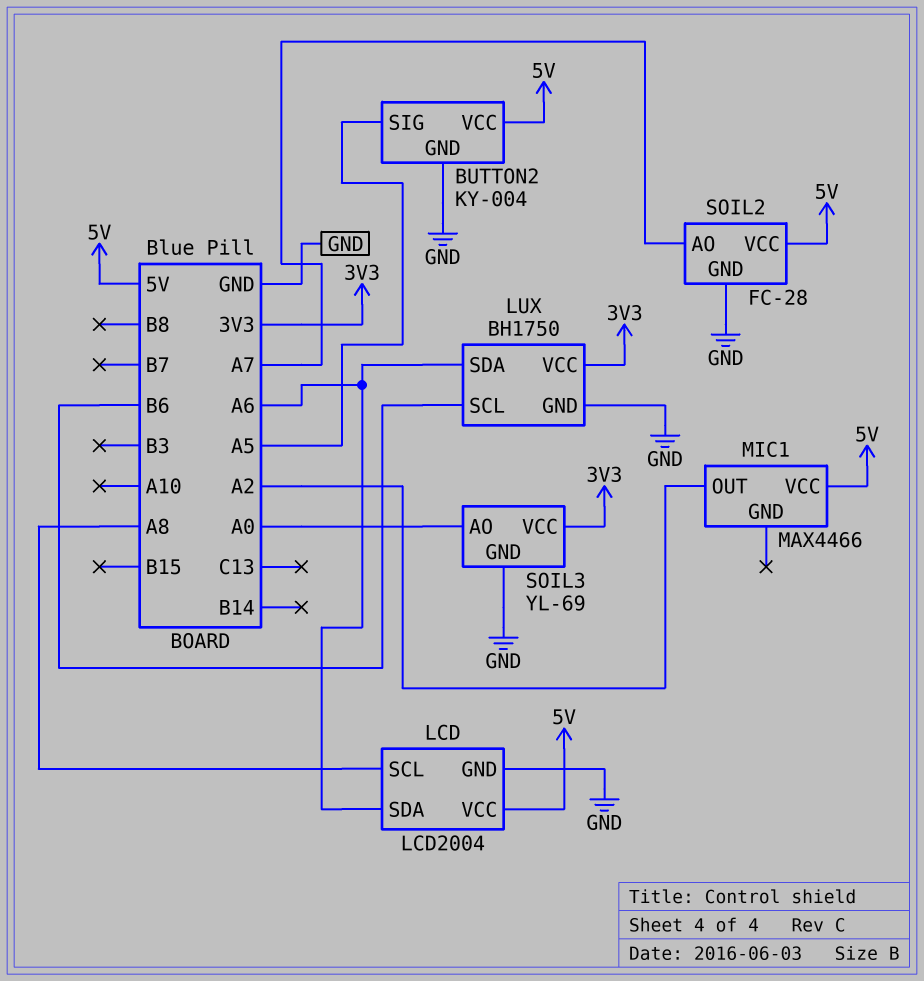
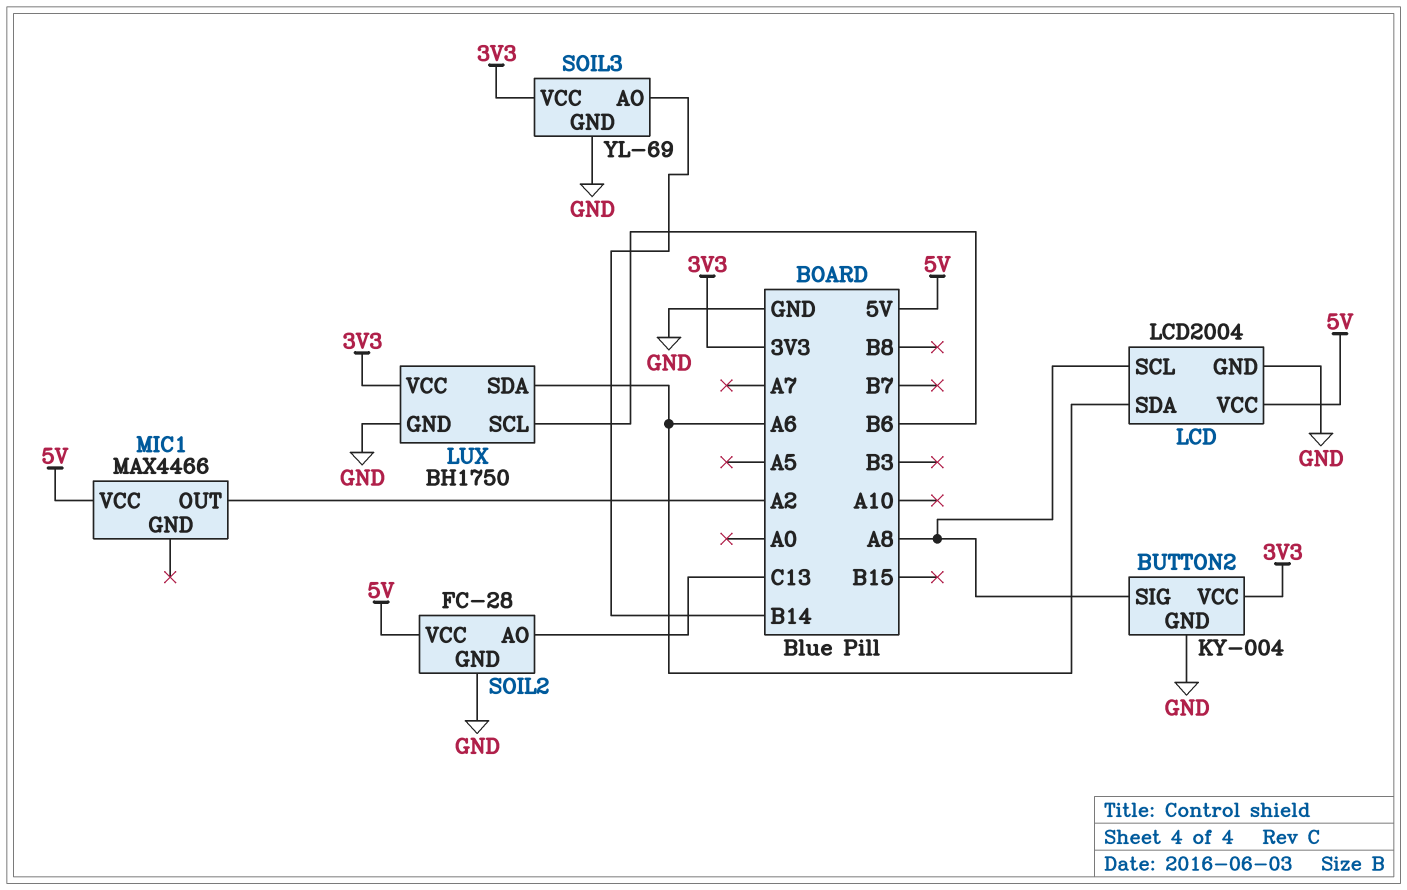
BUTTON2 pin SIG: A5 -> A8
BUTTON2 pin VCC: 5V -> 3V3
SOIL2 pin AO: A7 -> C13
SOIL3 pin AO: A0 -> B14

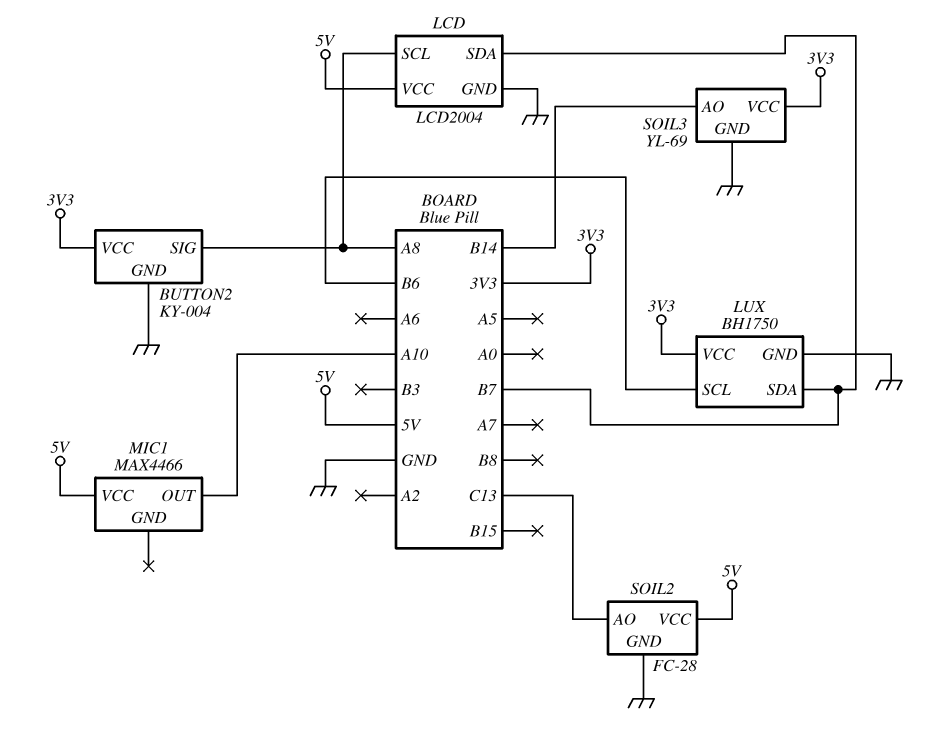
LCD pin SDA: A6 -> B7
LUX pin SDA: A6 -> B7
MIC1 pin OUT: A2 -> A10

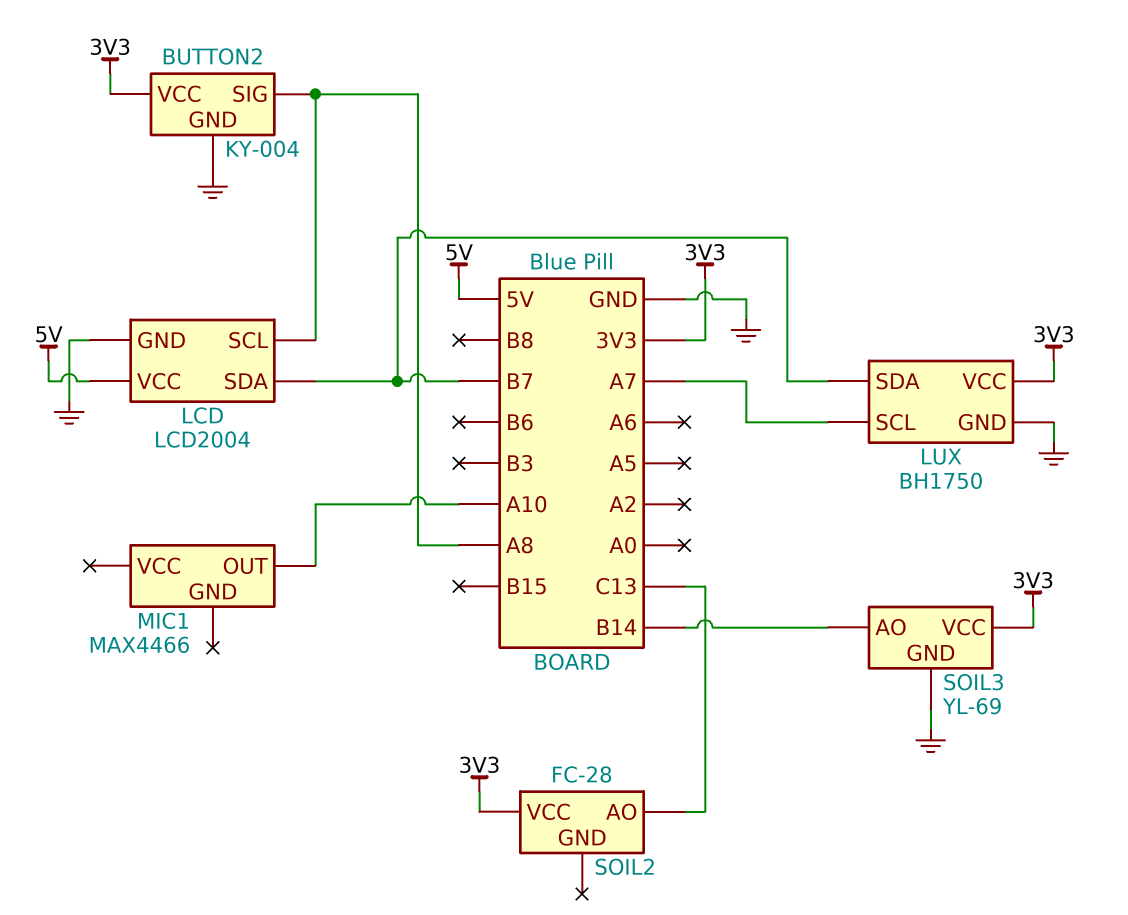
LUX pin SCL: B6 -> A7
MIC1 pin VCC: 5V -> none
SOIL2 pin GND: GND -> none
SOIL2 pin VCC: 5V -> 3V3

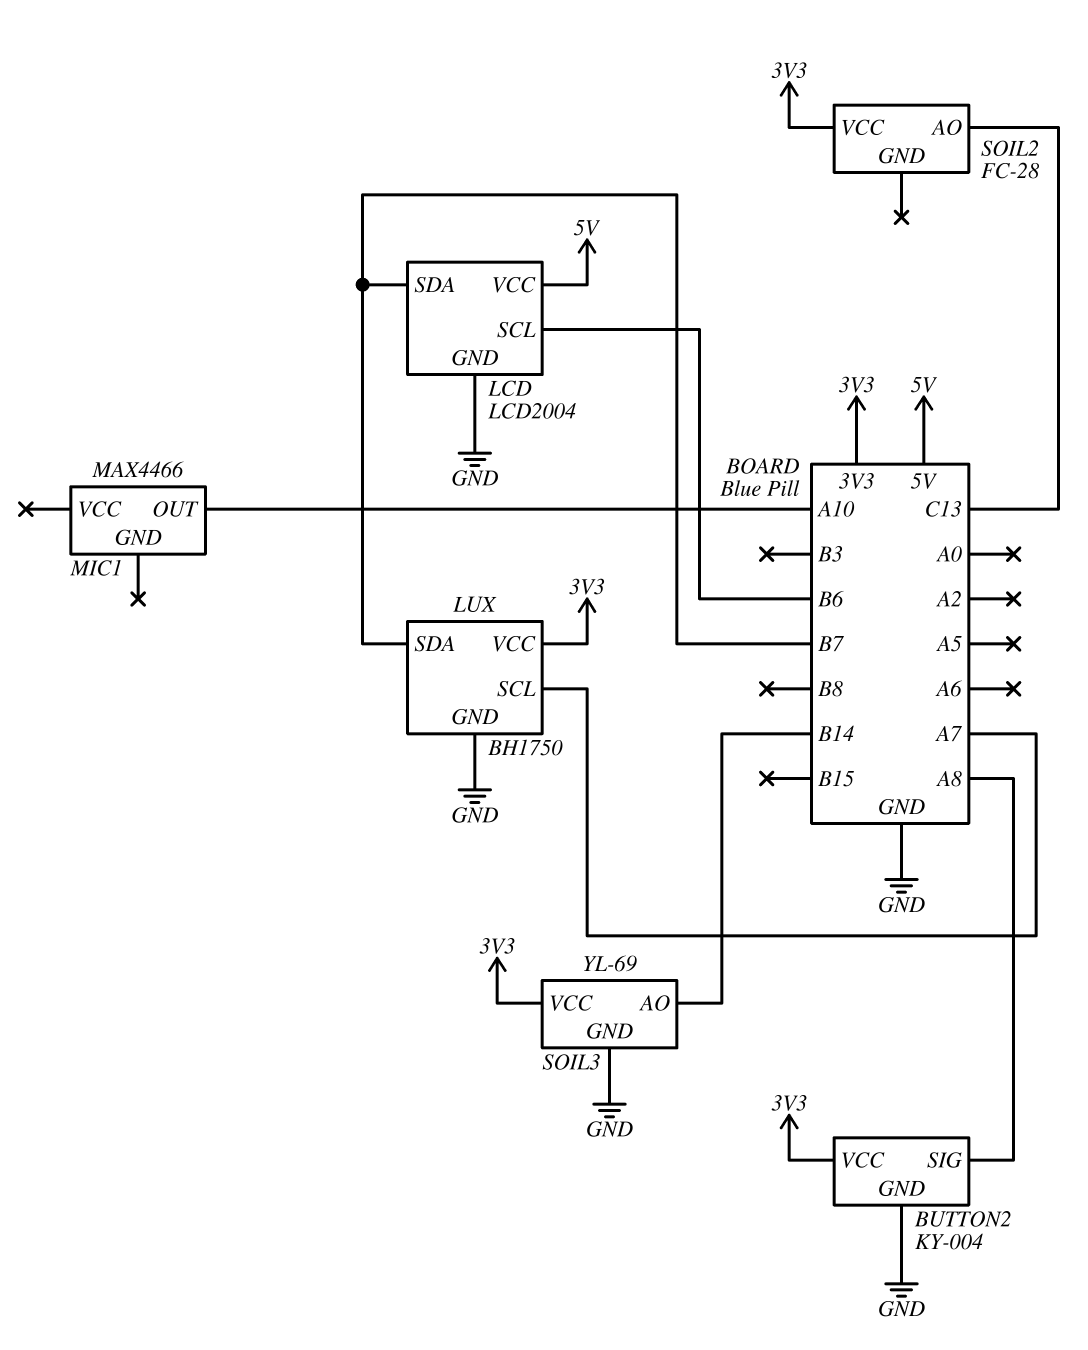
LCD pin SCL: A8 -> B6

